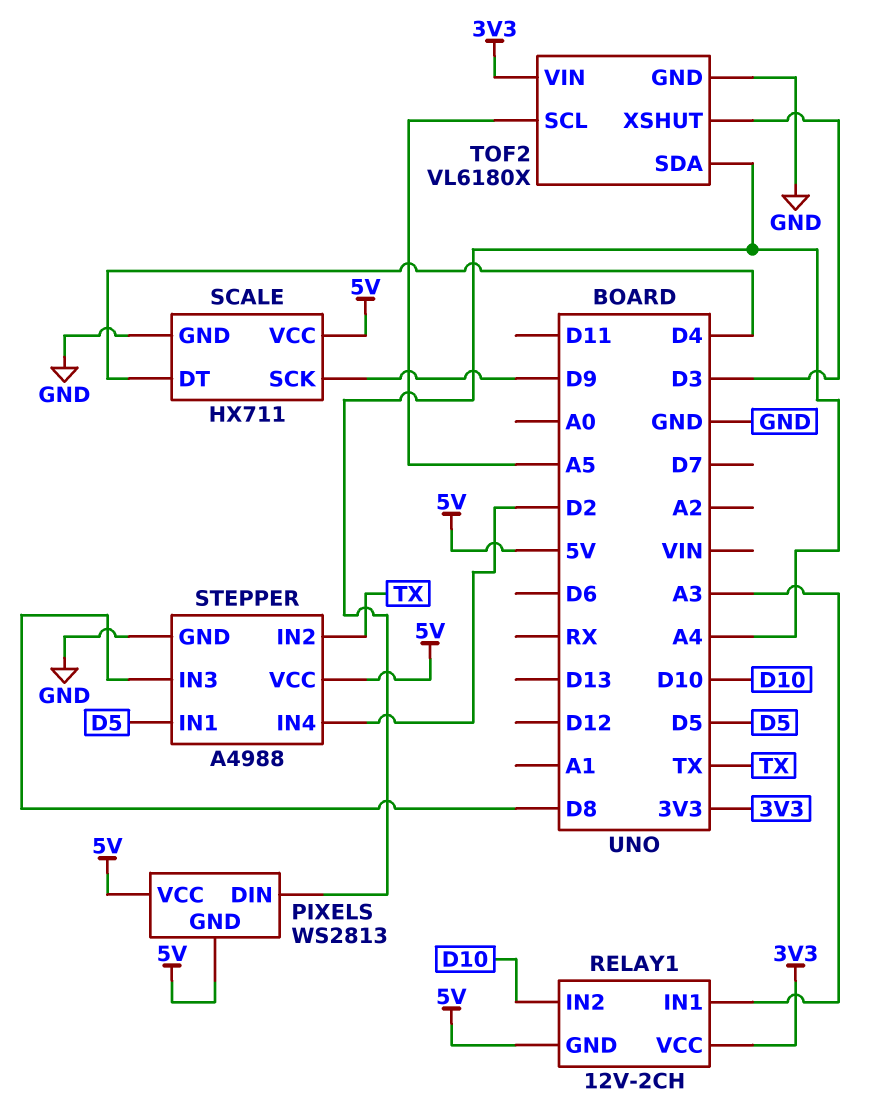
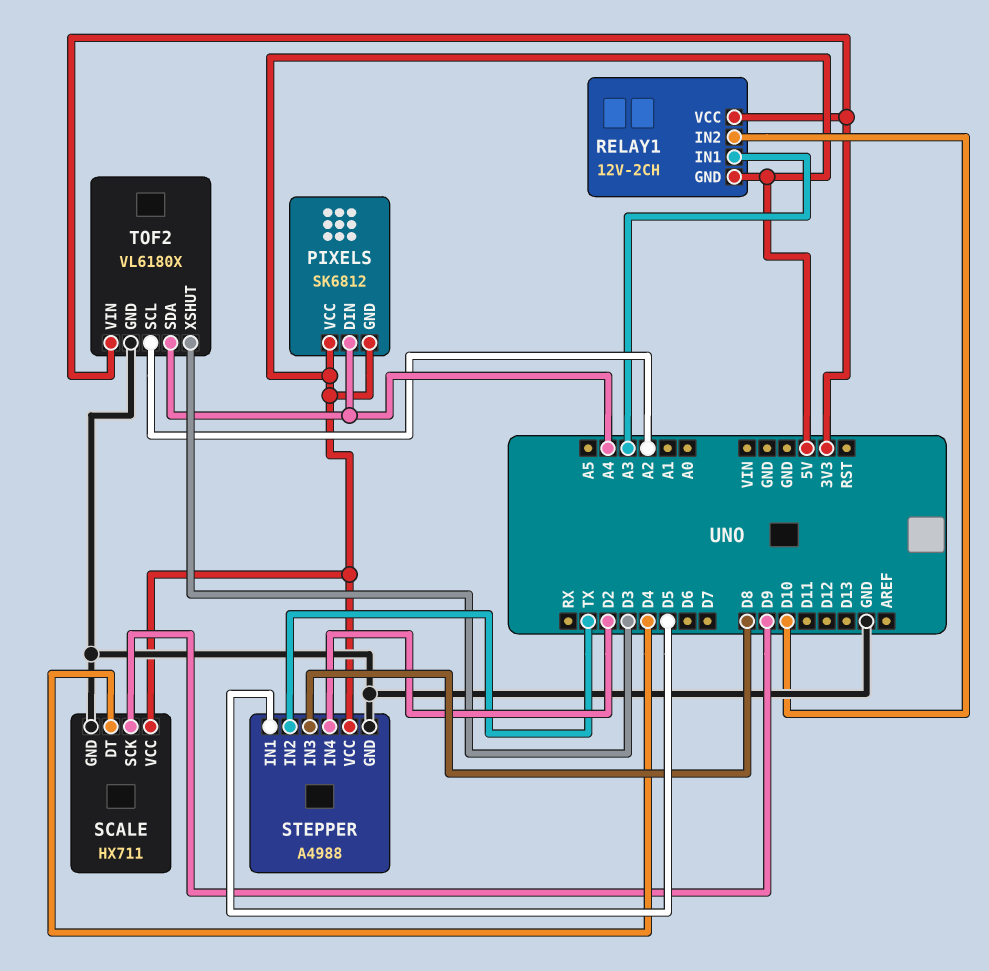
PIXELS: WS2813 -> SK6812
TOF2 pin SCL: A5 -> A2

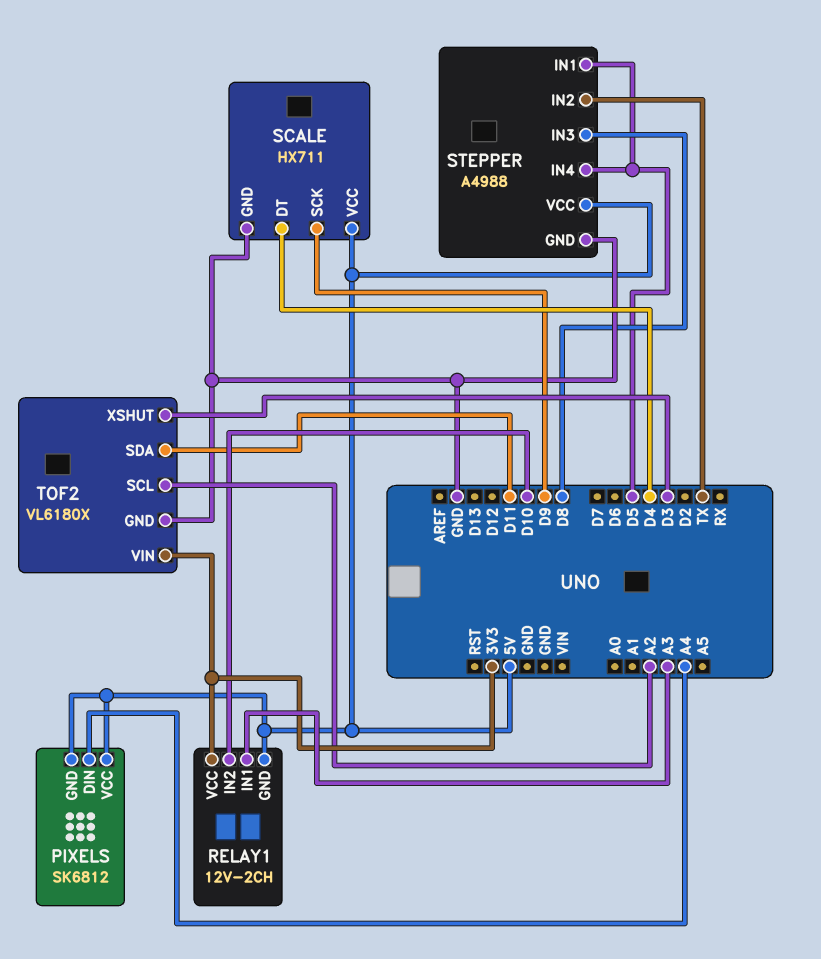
STEPPER pin IN4: D2 -> D5
TOF2 pin SDA: A4 -> D11

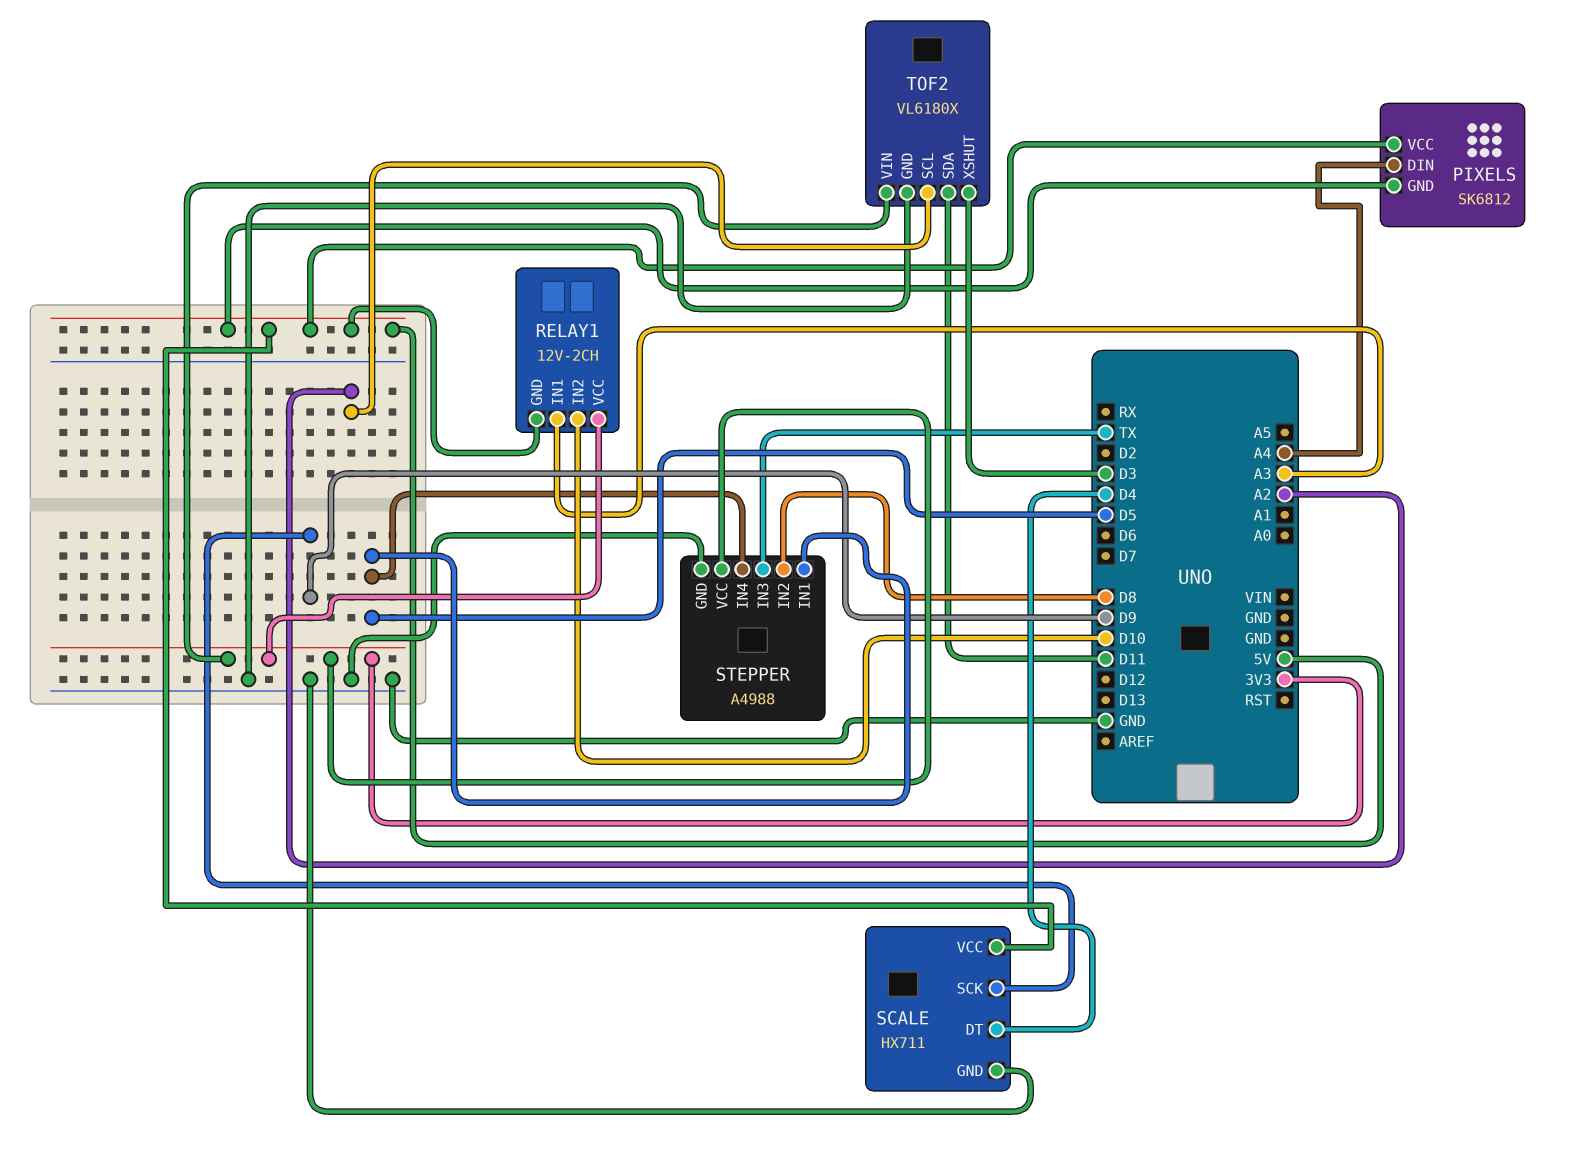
STEPPER pin IN2: TX -> D8
STEPPER pin IN3: D8 -> TX
STEPPER pin VCC: 5V -> 3V3

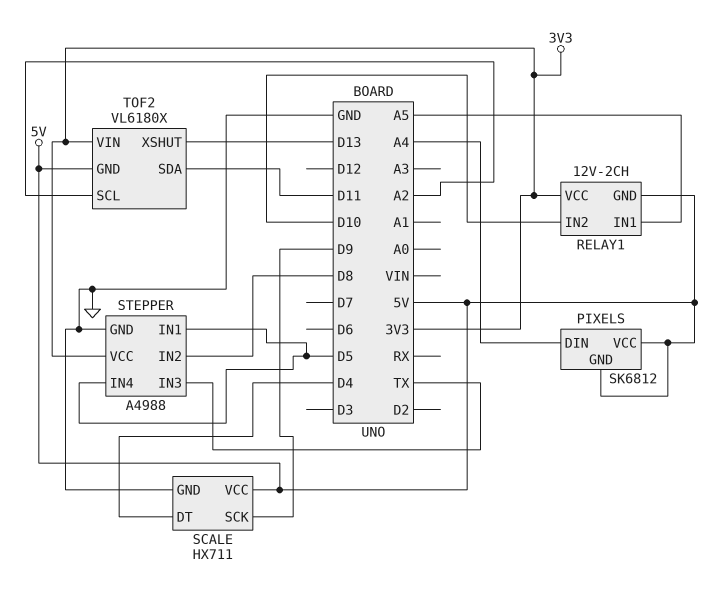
RELAY1 pin IN1: A3 -> A5
TOF2 pin GND: GND -> 5V
TOF2 pin XSHUT: D3 -> D13

